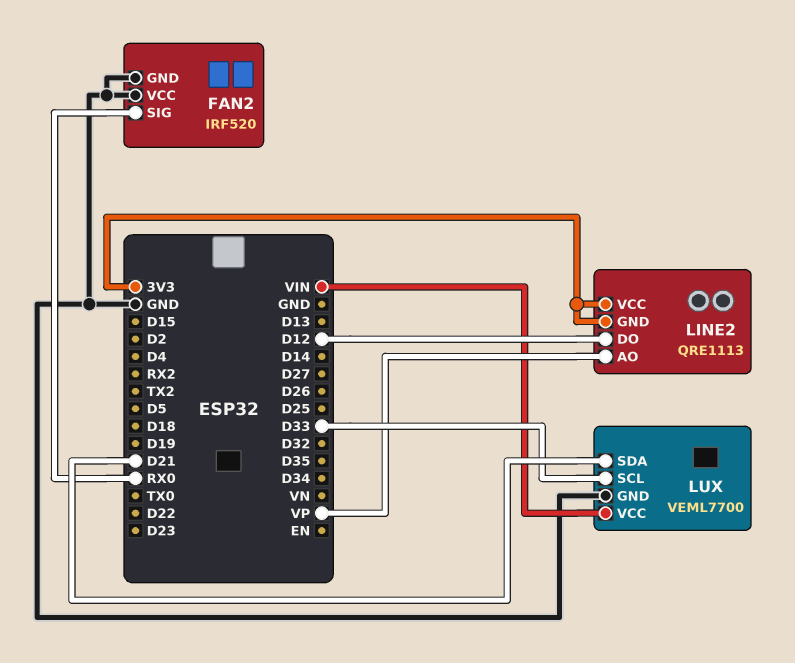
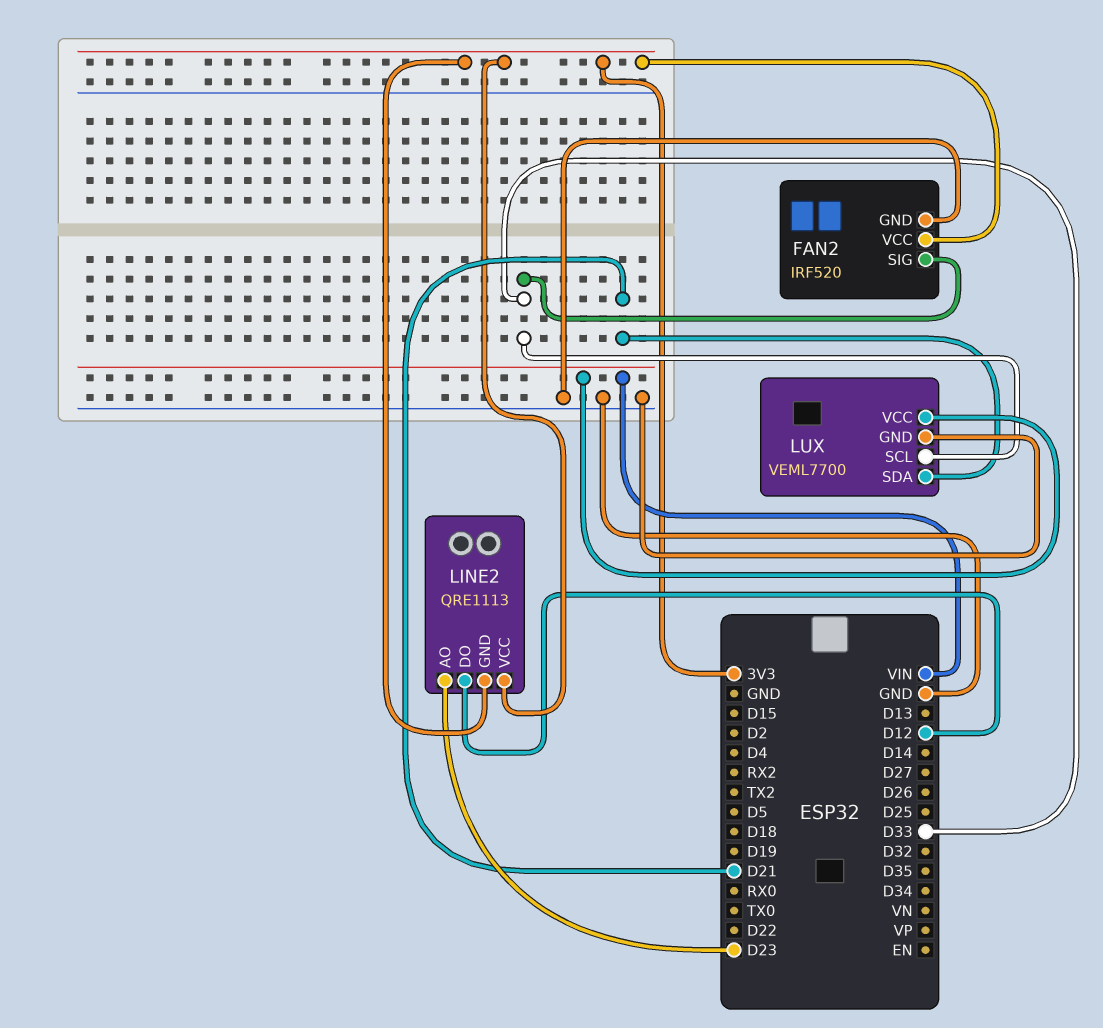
FAN2 pin SIG: RX0 -> D33
FAN2 pin VCC: GND -> 3V3
LINE2 pin AO: VP -> D23

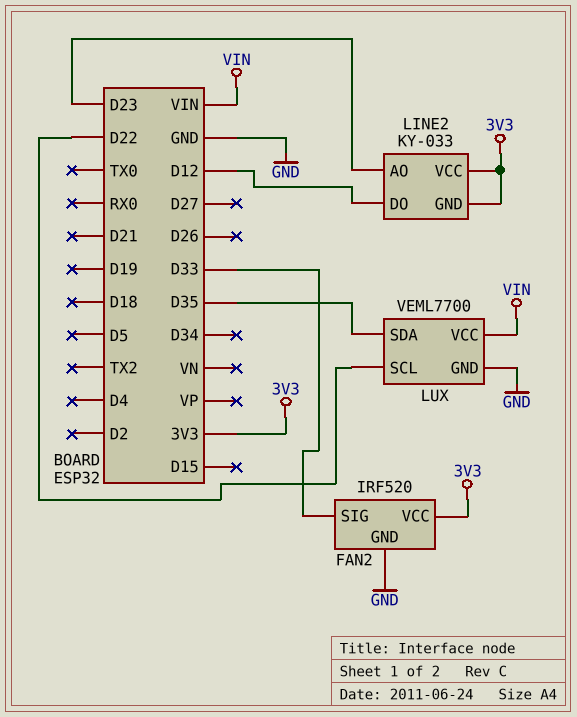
LINE2: QRE1113 -> KY-033
LUX pin SCL: D33 -> D22
LUX pin SDA: D21 -> D35

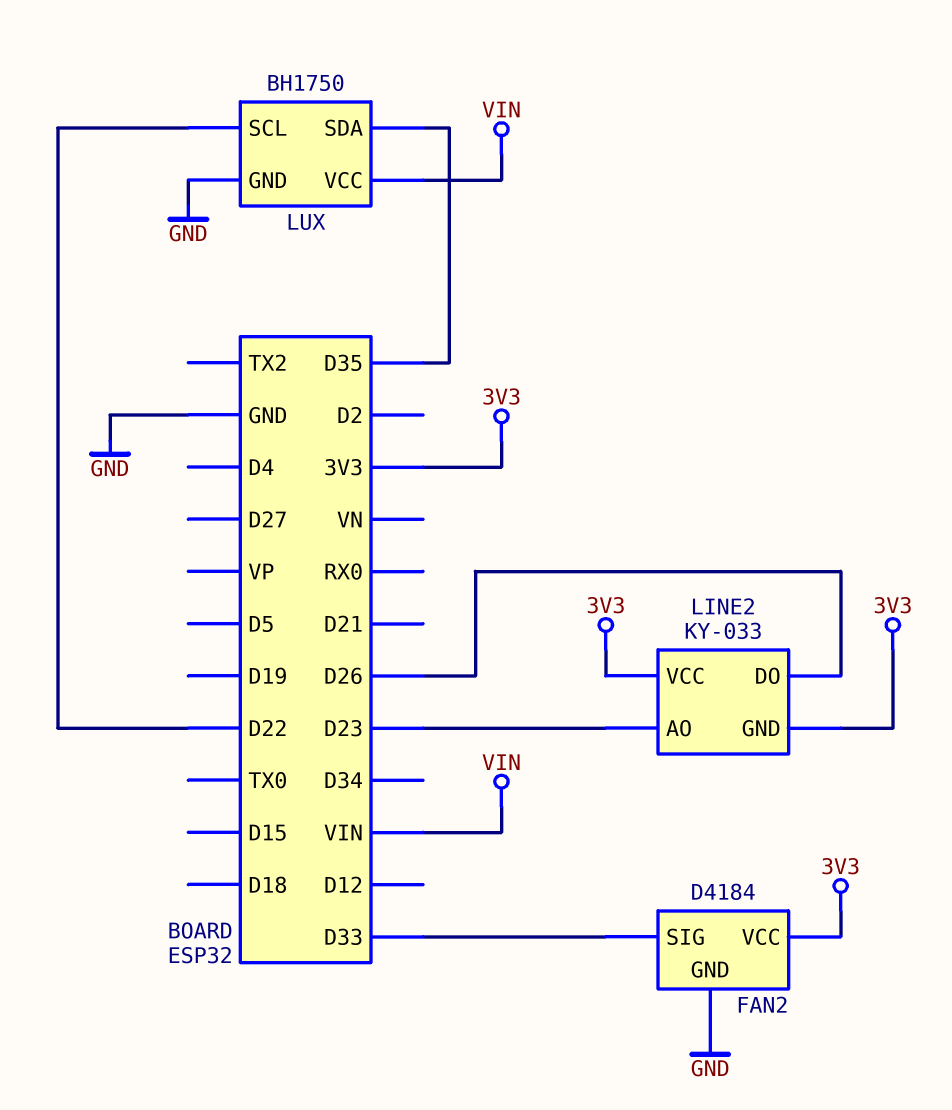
FAN2: IRF520 -> D4184
LINE2 pin DO: D12 -> D26
LUX: VEML7700 -> BH1750

